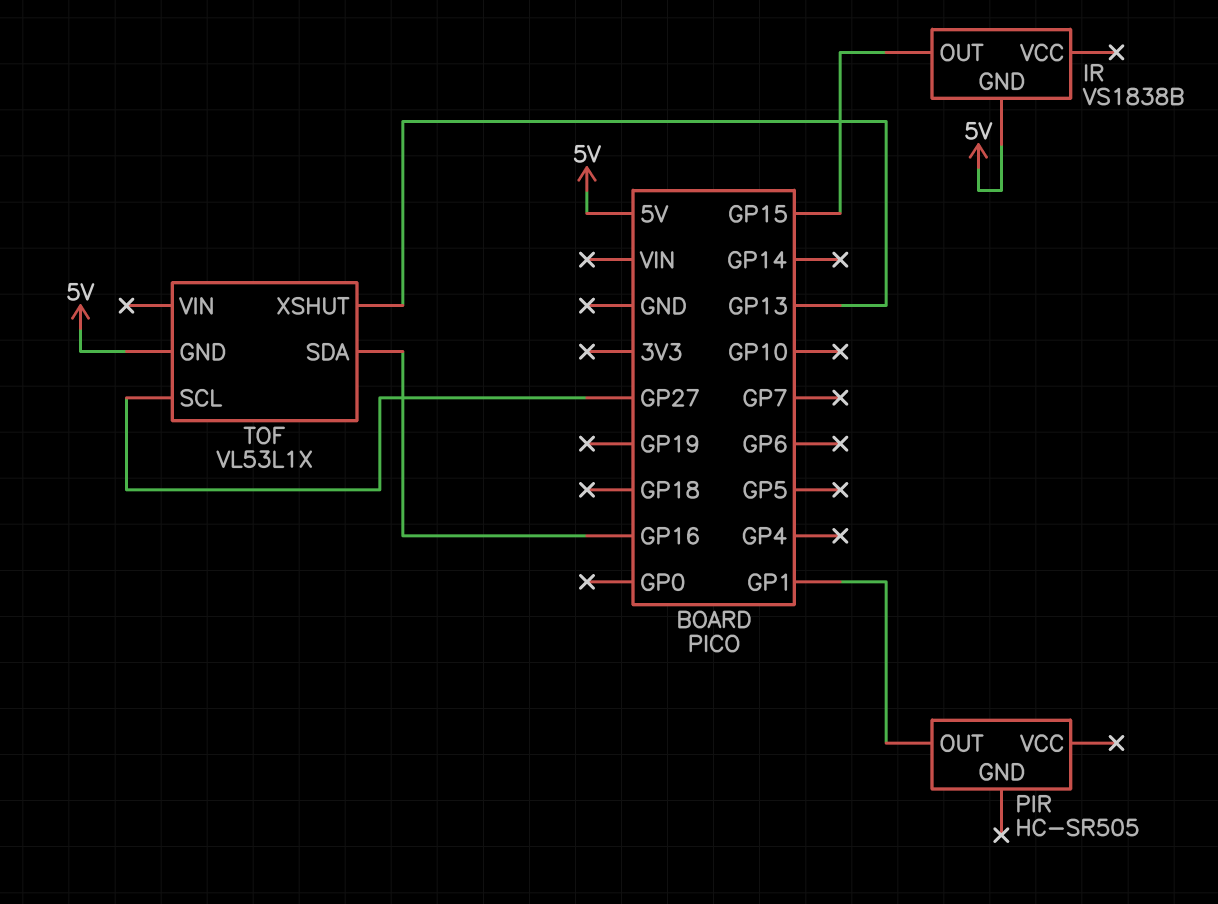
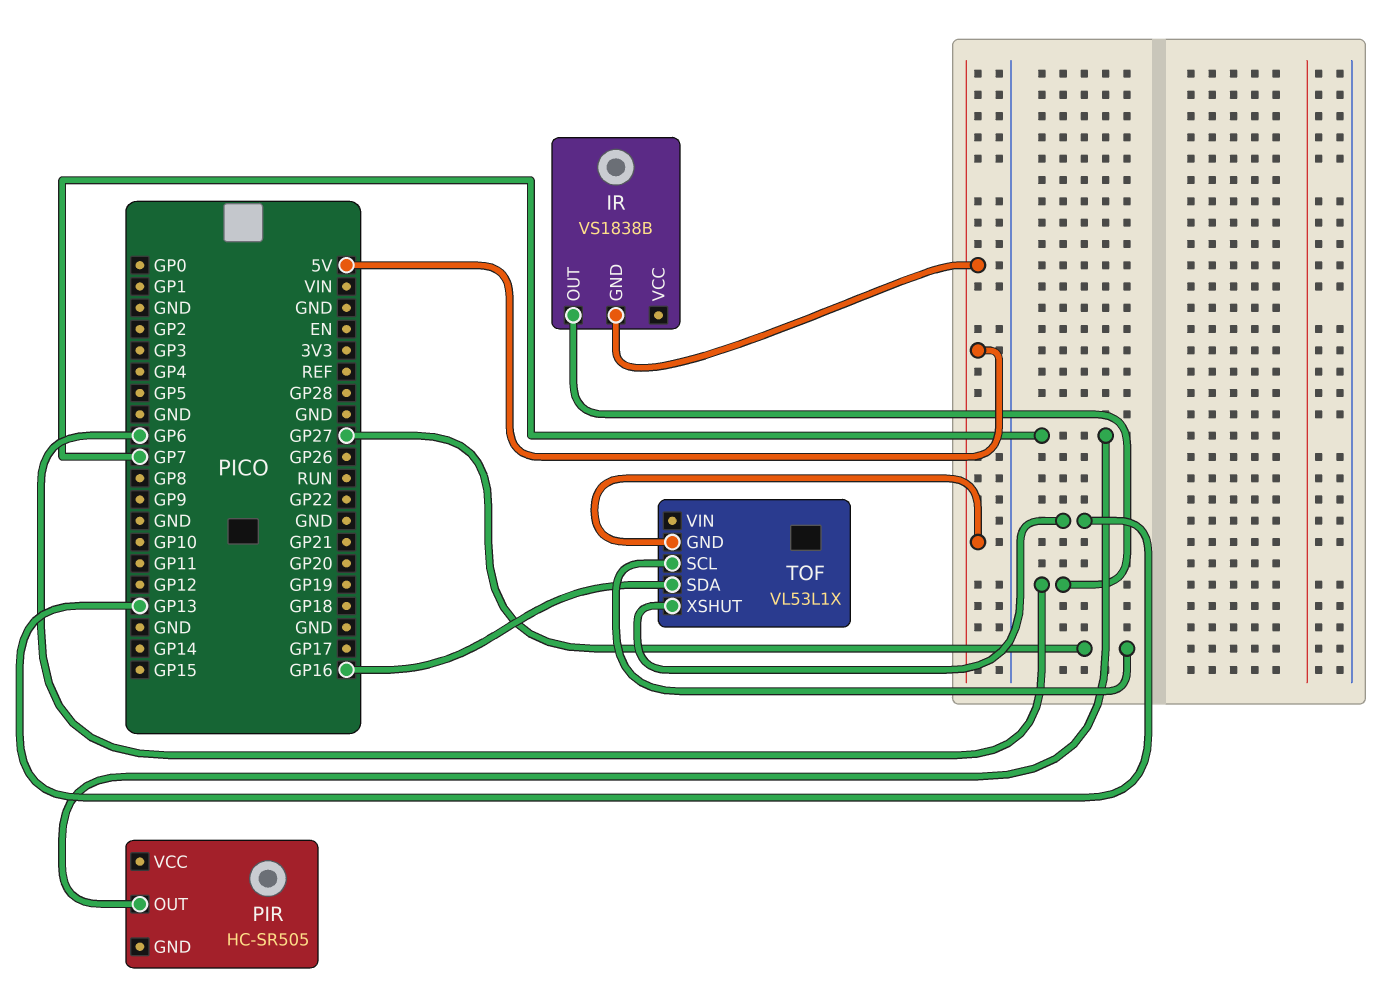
IR pin OUT: GP15 -> GP6
PIR pin OUT: GP1 -> GP7

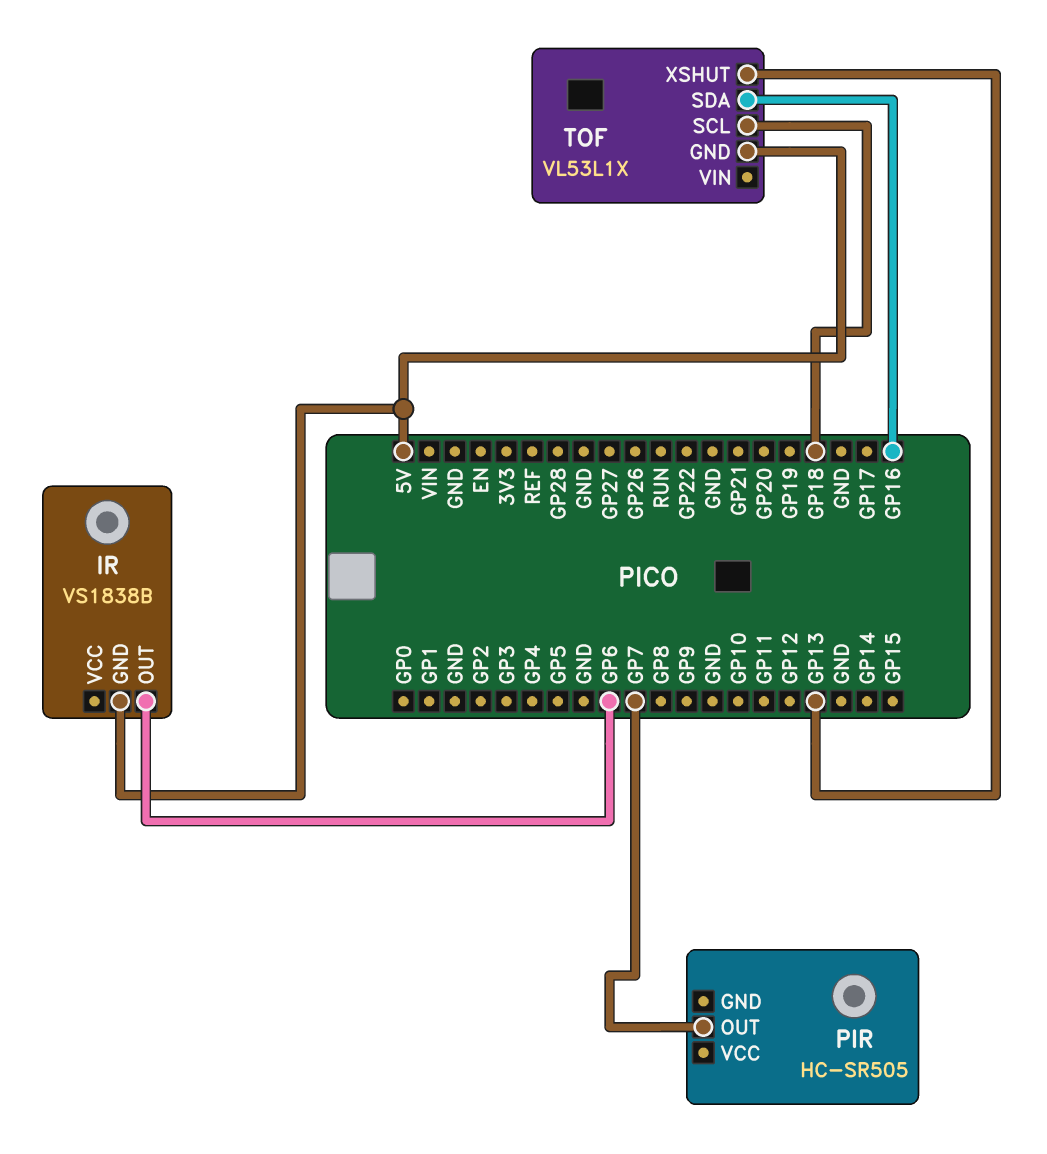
TOF pin SCL: GP27 -> GP18

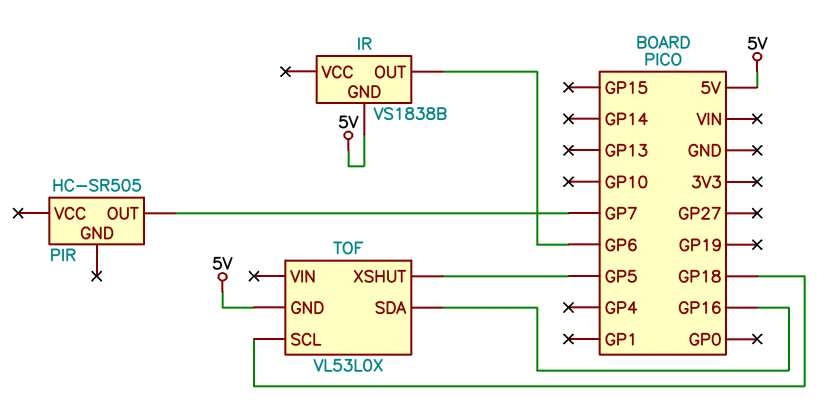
TOF: VL53L1X -> VL53L0X
TOF pin XSHUT: GP13 -> GP5

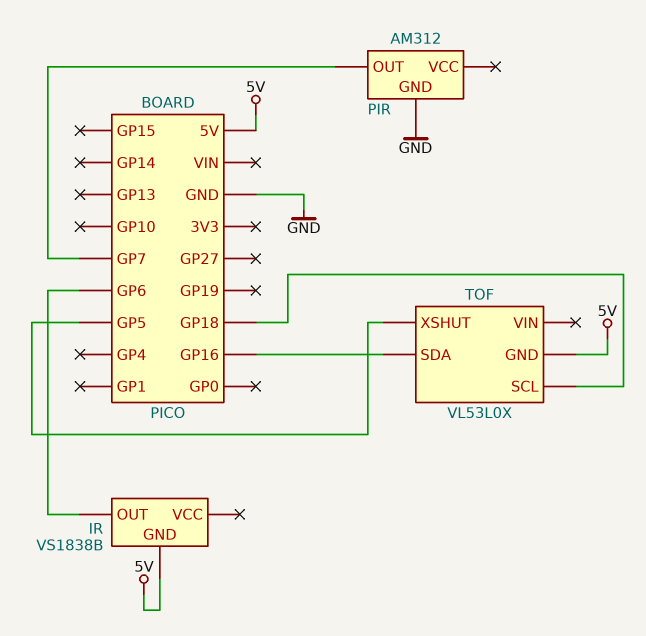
PIR: HC-SR505 -> AM312
PIR pin GND: none -> GND

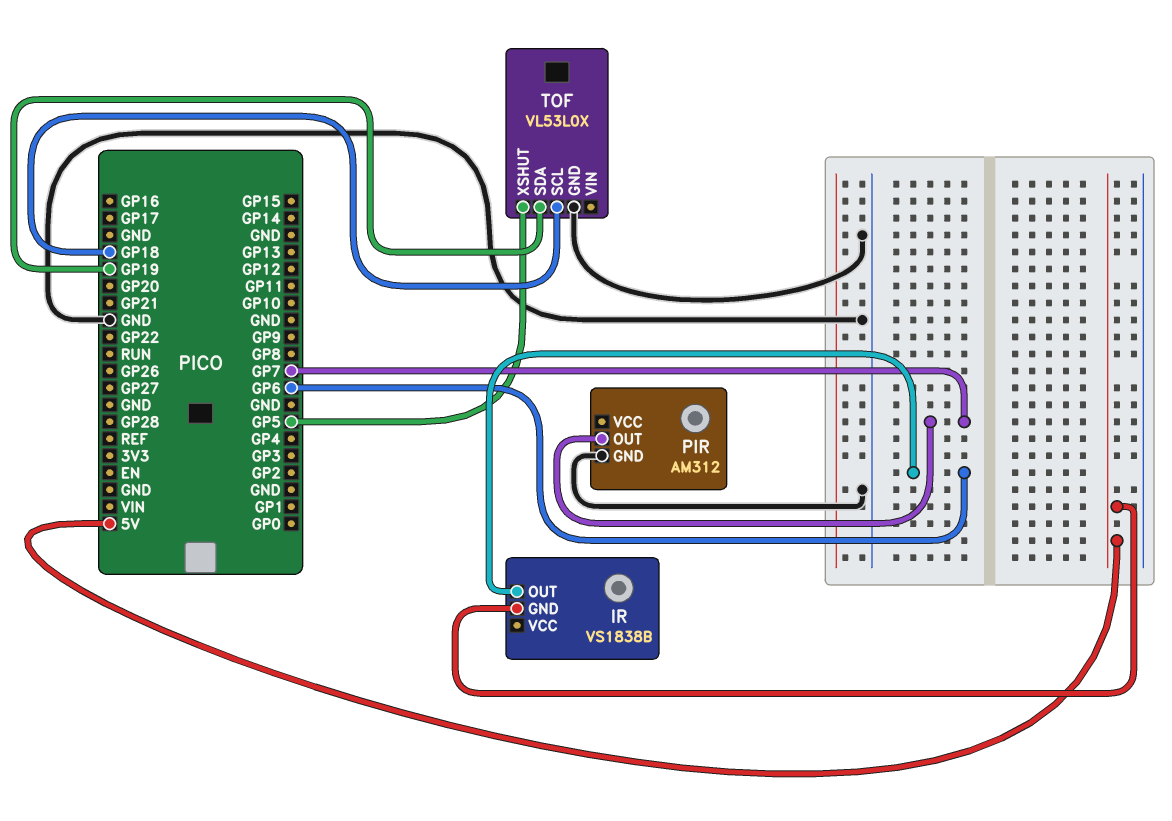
TOF pin GND: 5V -> GND
TOF pin SDA: GP16 -> GP19

